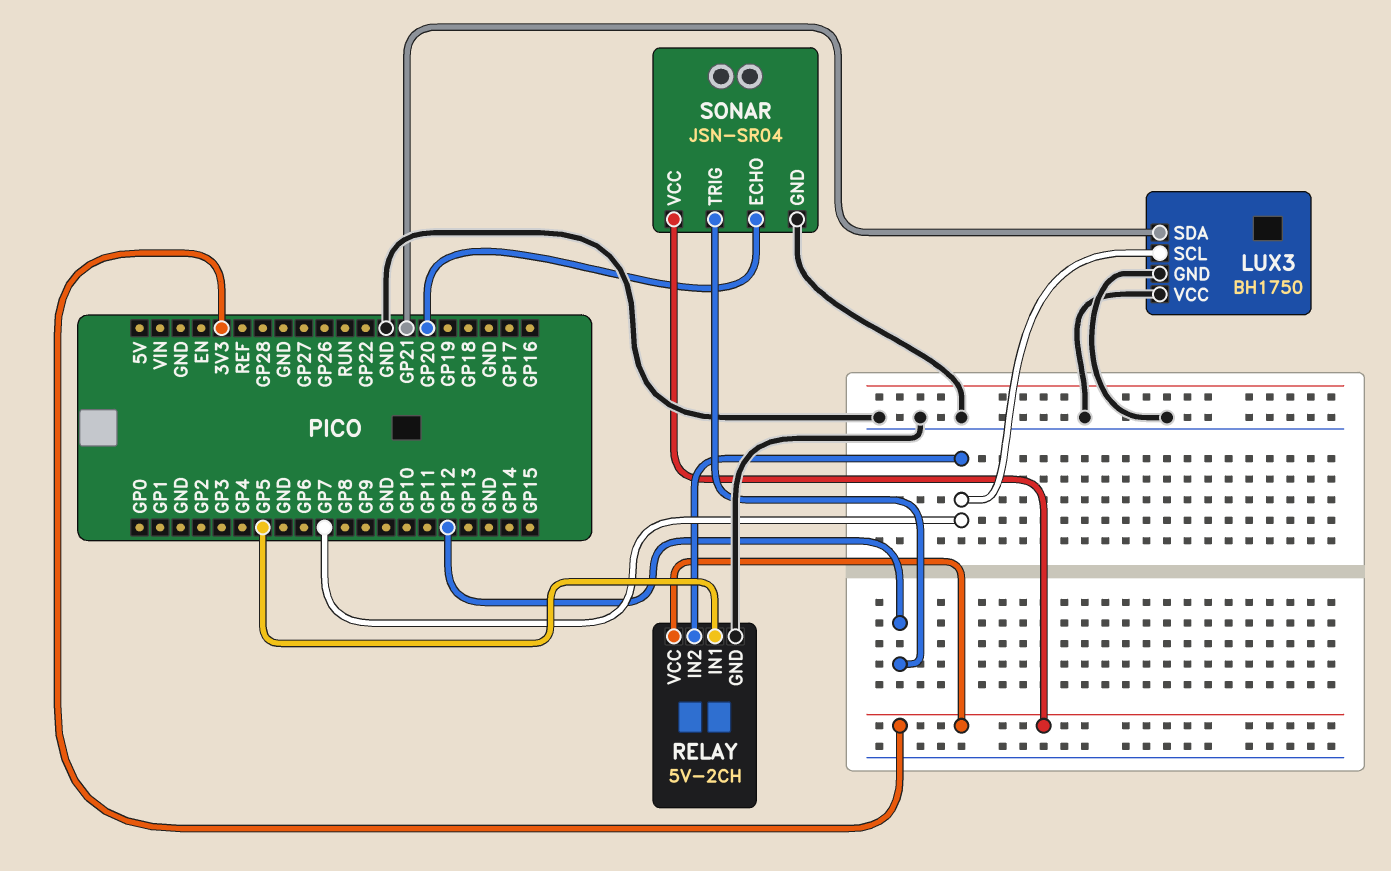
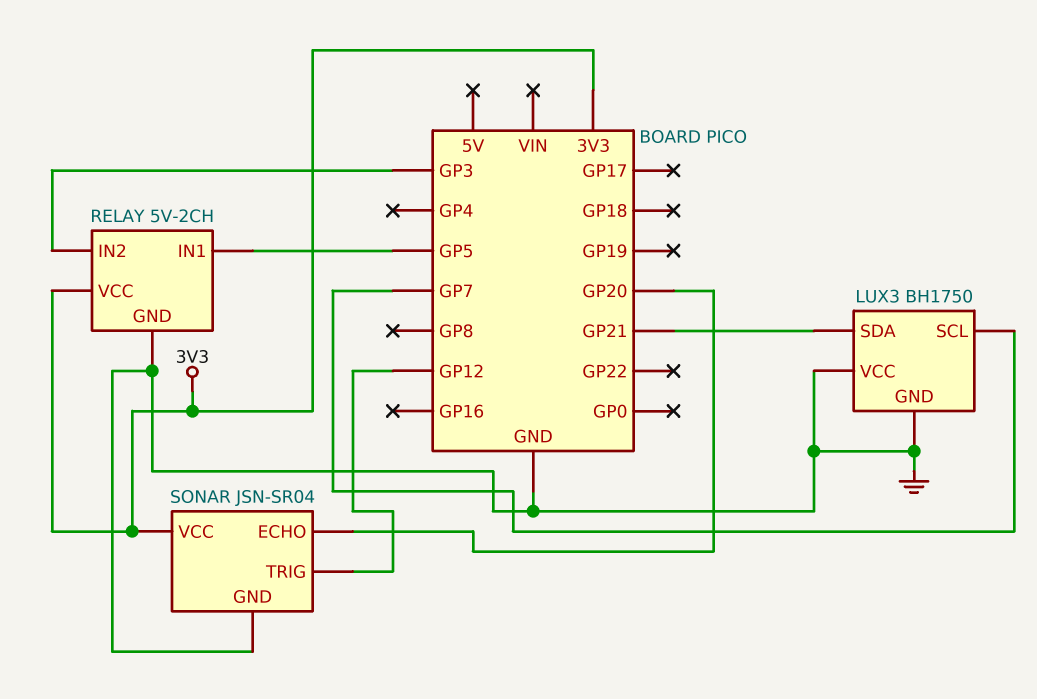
RELAY pin IN2: GP7 -> GP3

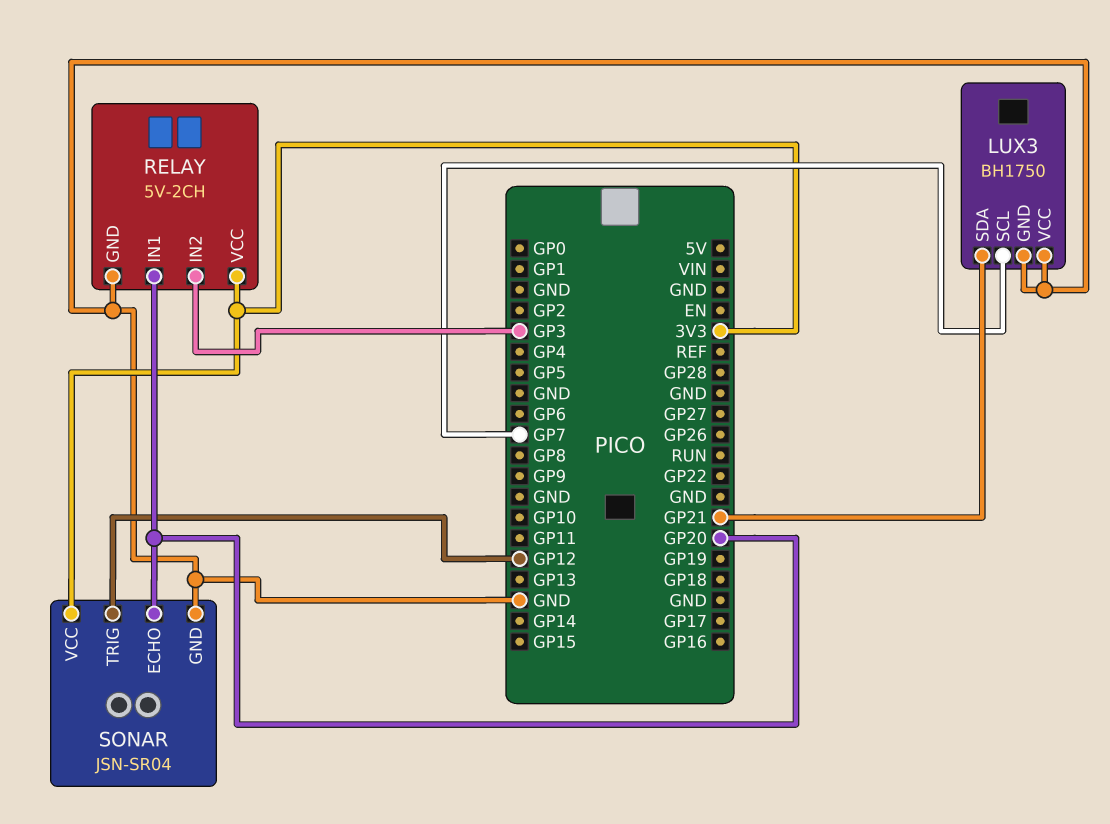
RELAY pin IN1: GP5 -> GP20

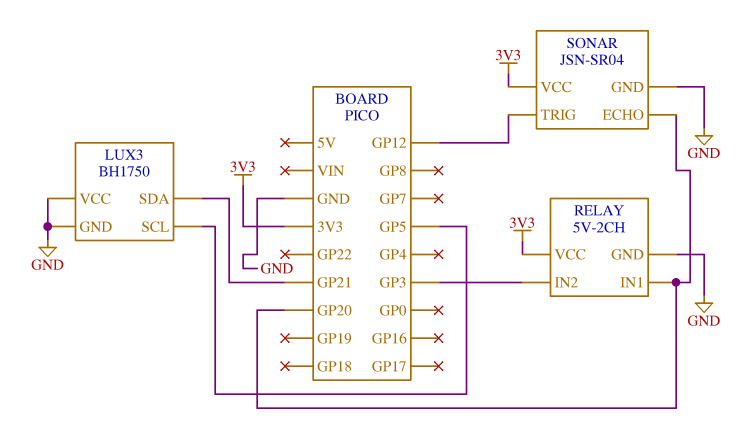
LUX3 pin SCL: GP7 -> GP5

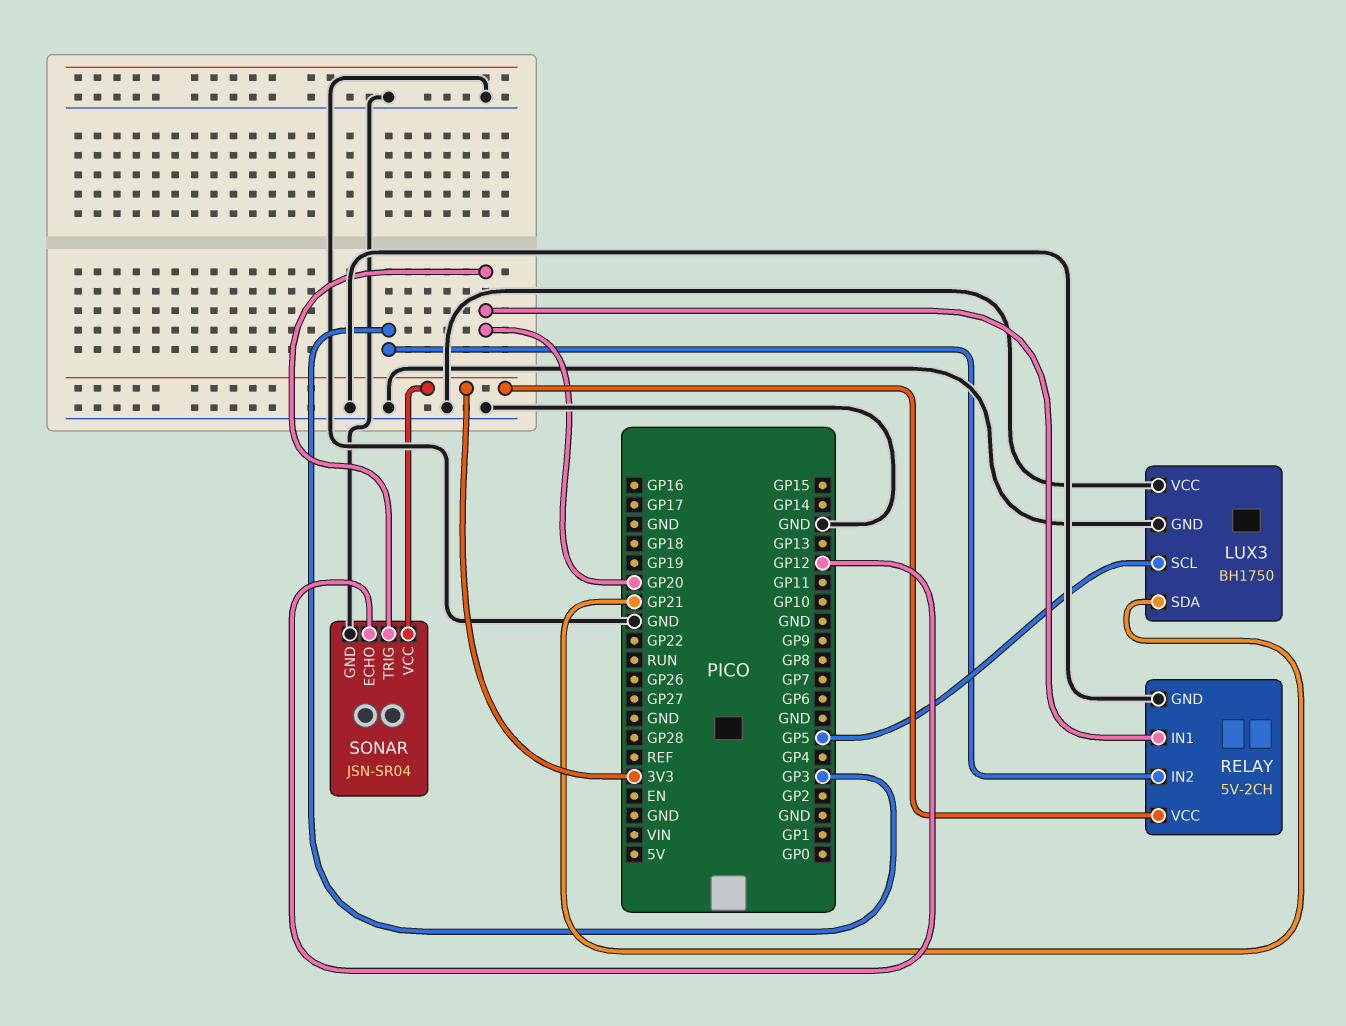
SONAR pin ECHO: GP20 -> GP12
SONAR pin TRIG: GP12 -> GP20

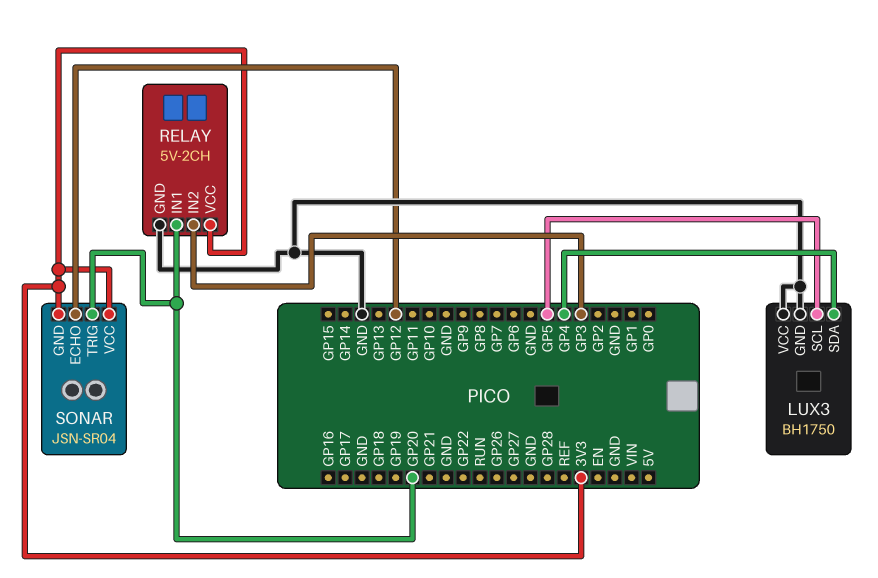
LUX3 pin SDA: GP21 -> GP4
SONAR pin GND: GND -> 3V3

